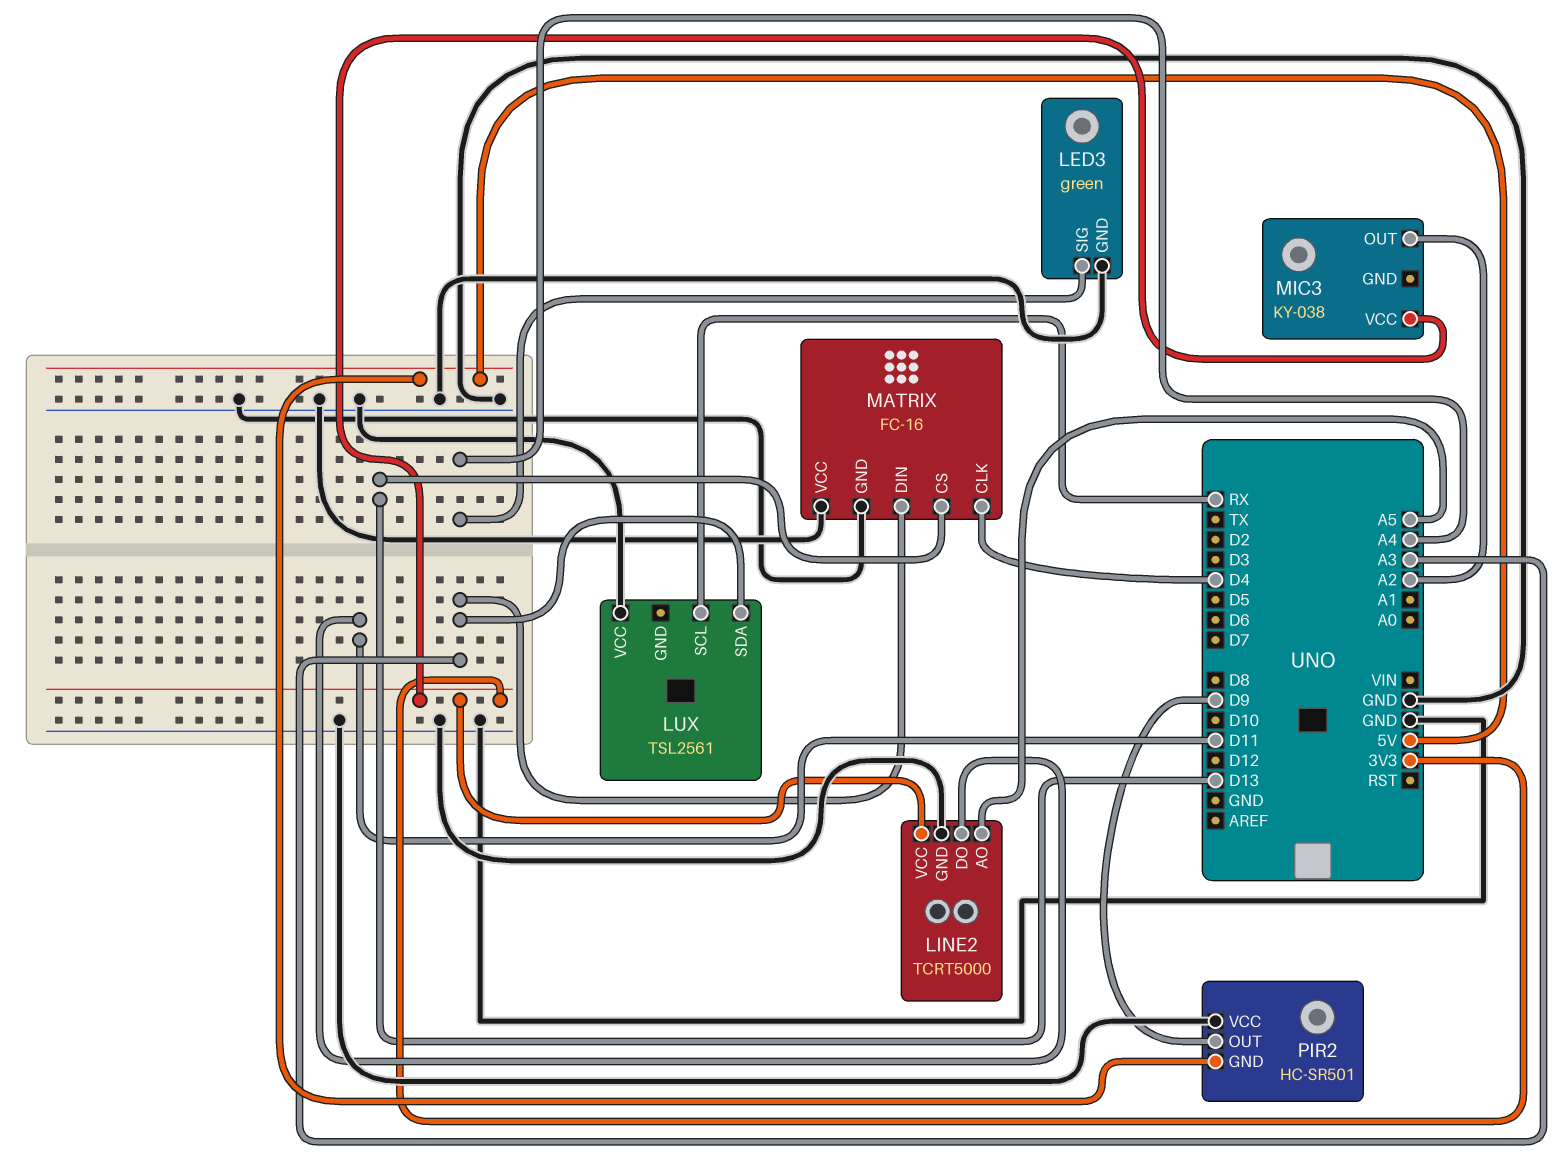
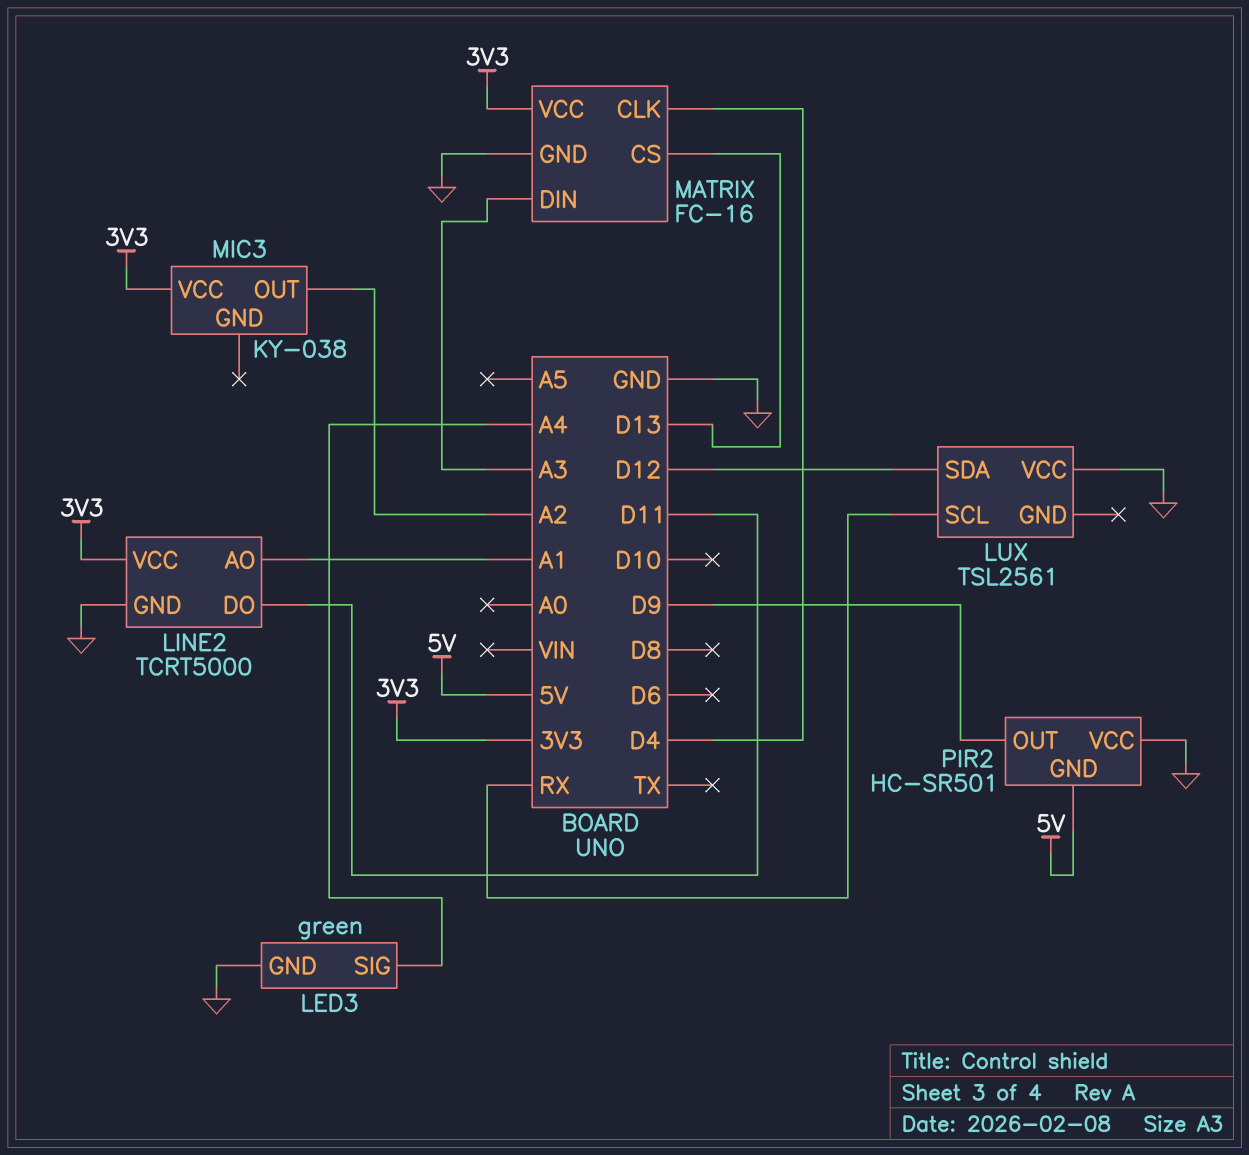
LINE2 pin AO: A5 -> A1
LUX pin SDA: A3 -> D12
MATRIX pin VCC: GND -> 3V3

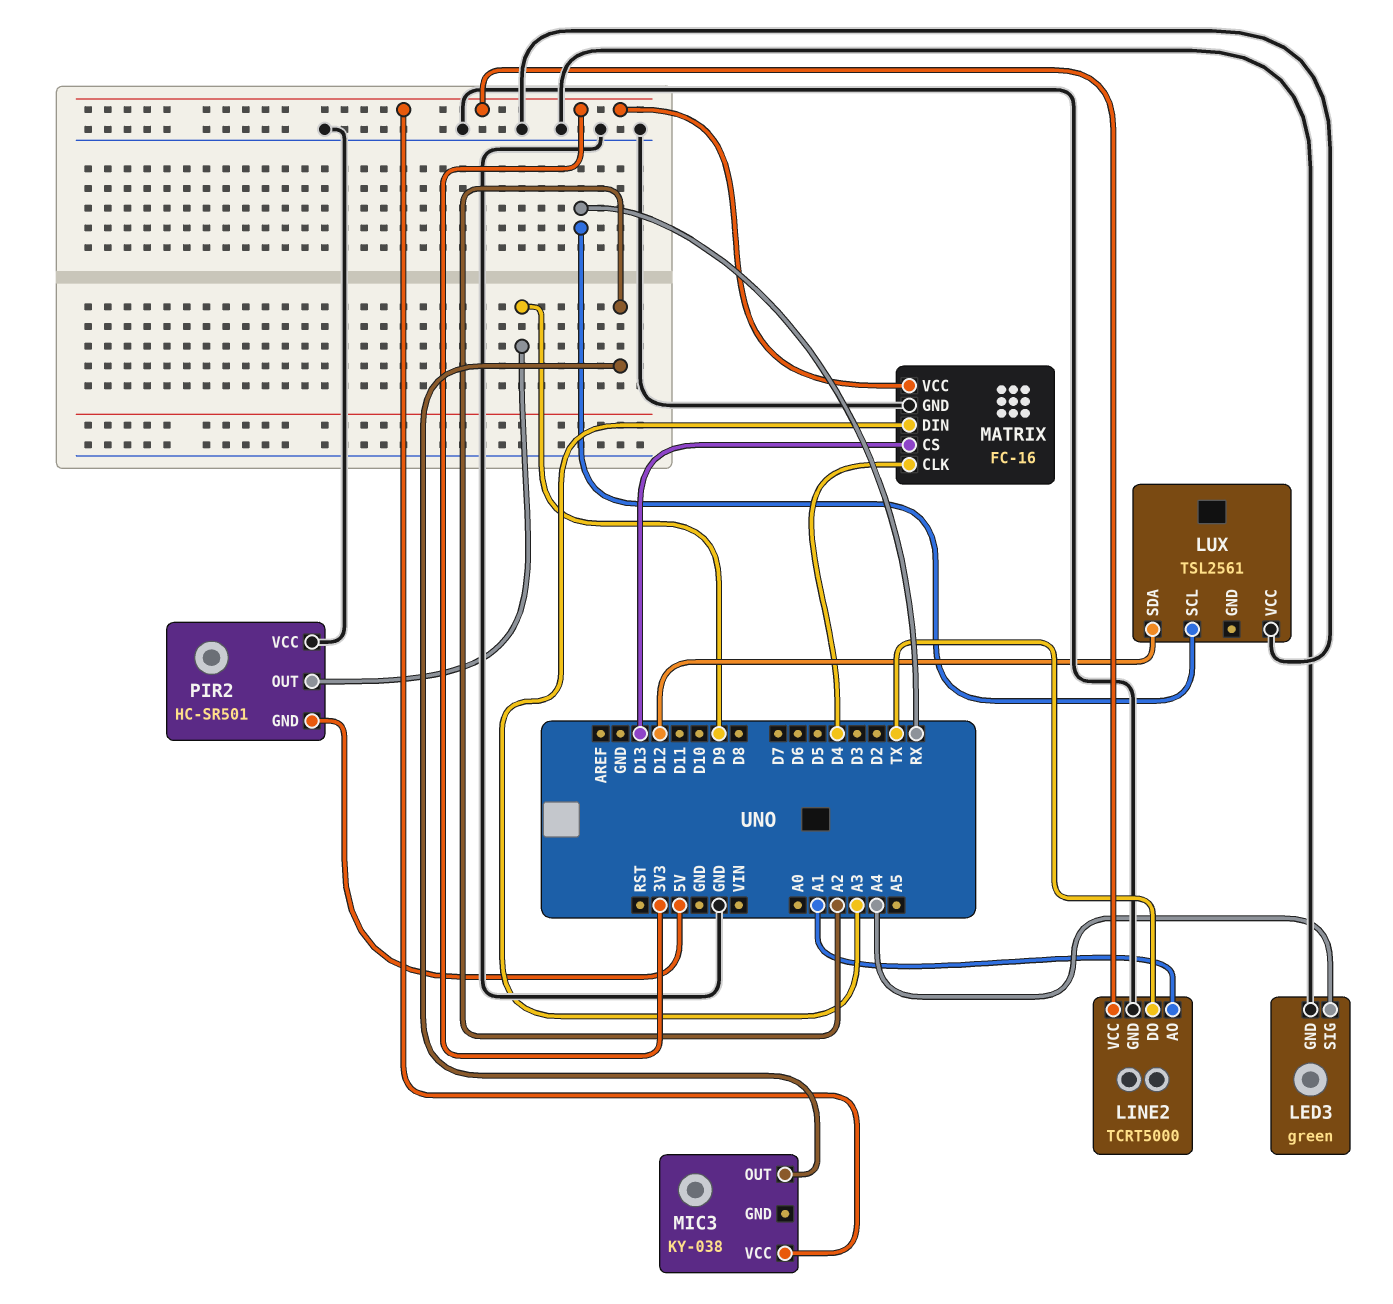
LINE2 pin DO: D11 -> TX

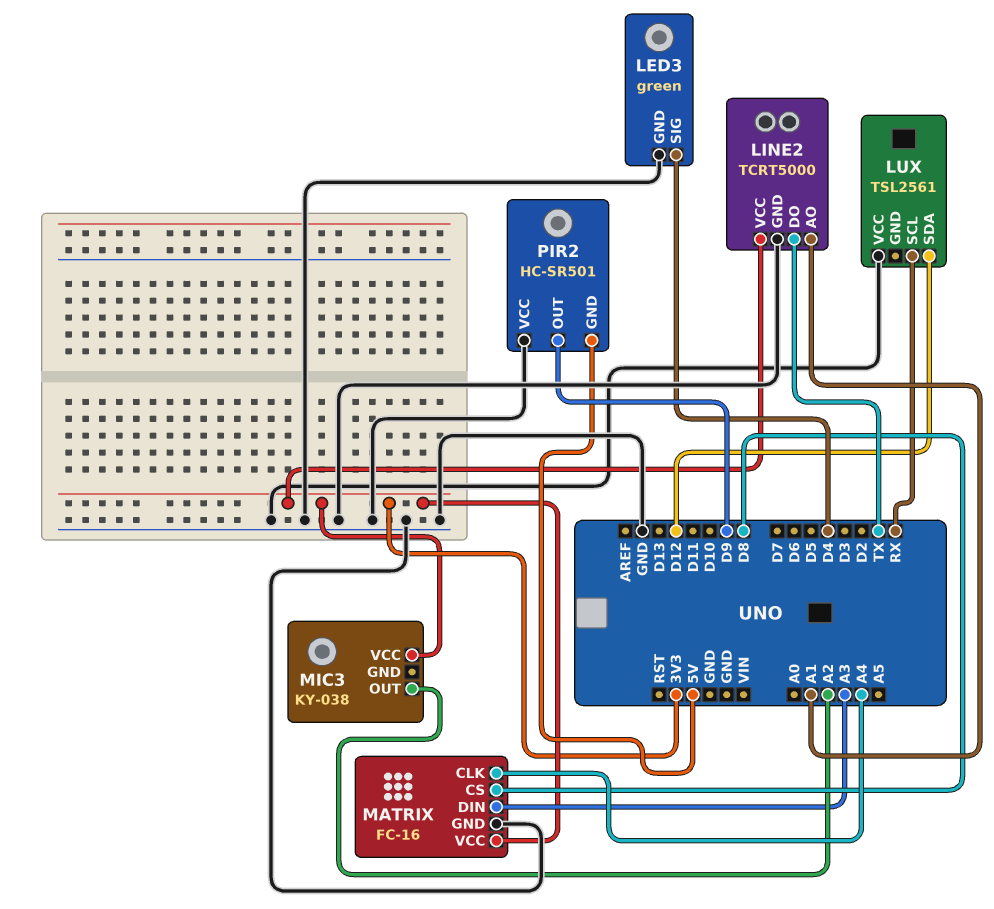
LED3 pin SIG: A4 -> D4
MATRIX pin CLK: D4 -> A4
MATRIX pin CS: D13 -> D8

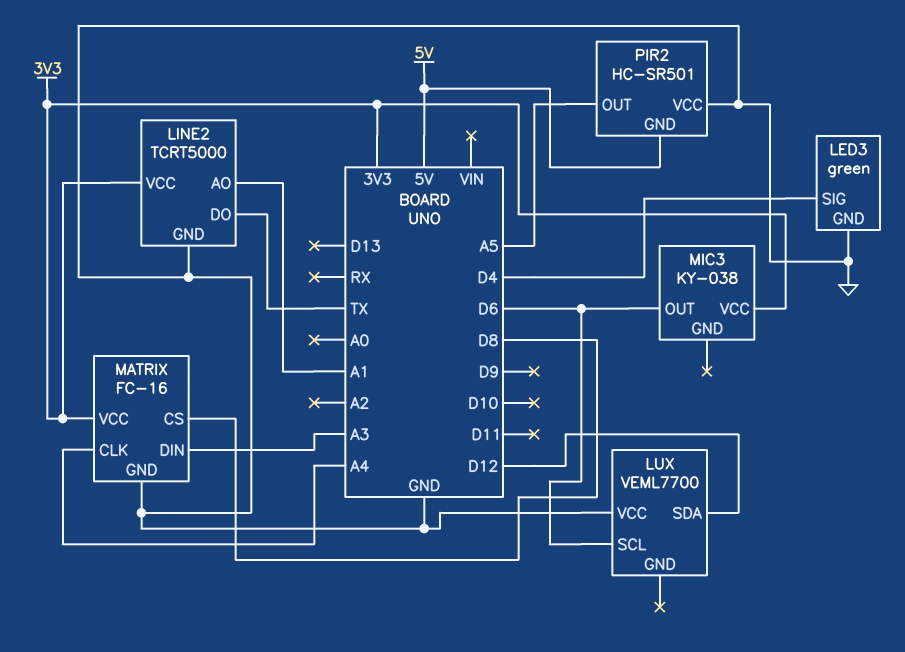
LUX: TSL2561 -> VEML7700
LUX pin SCL: RX -> D6
MIC3 pin OUT: A2 -> D6
PIR2 pin OUT: D9 -> A5

